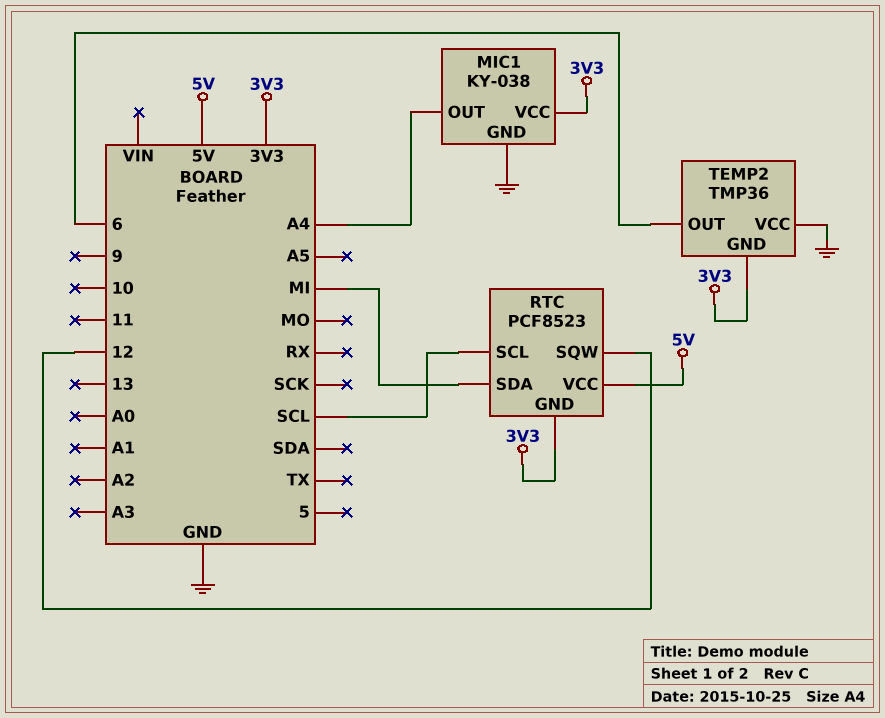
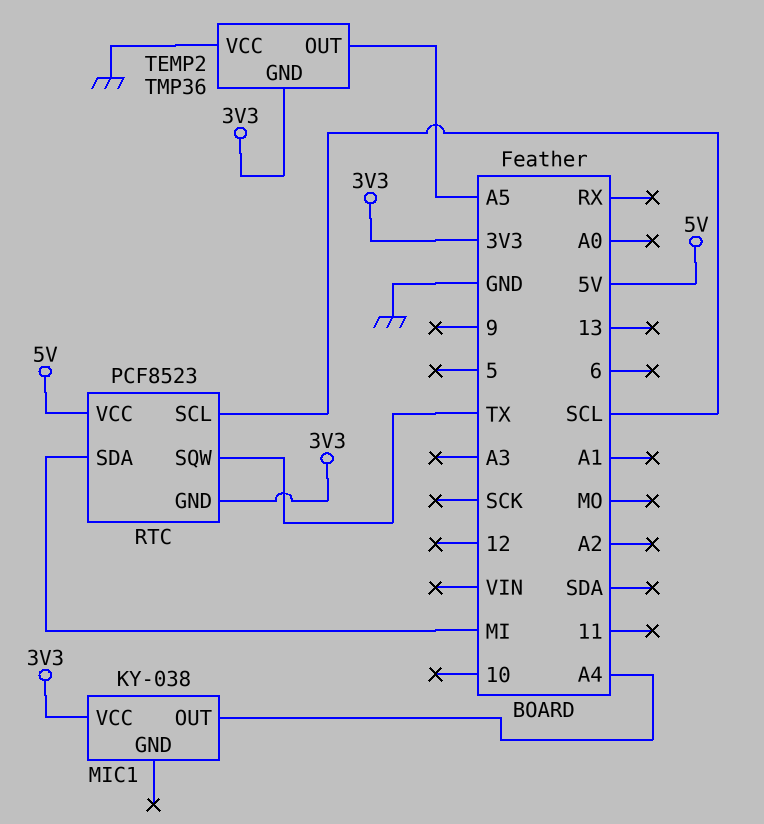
MIC1 pin GND: GND -> none
RTC pin SQW: 12 -> TX
TEMP2 pin OUT: 6 -> A5

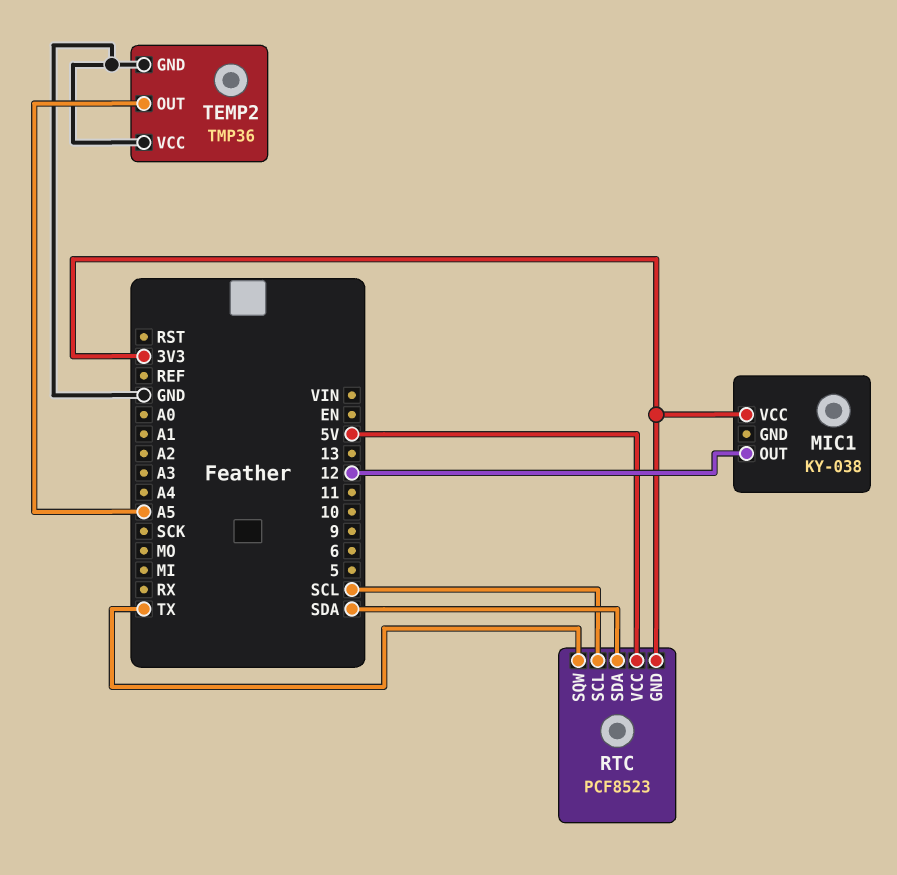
MIC1 pin OUT: A4 -> 12
RTC pin SDA: MI -> SDA
TEMP2 pin GND: 3V3 -> GND

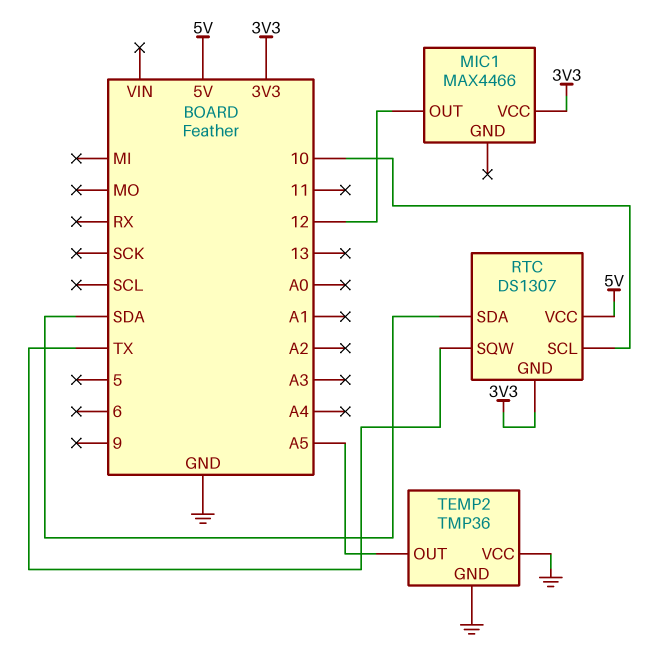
MIC1: KY-038 -> MAX4466
RTC: PCF8523 -> DS1307
RTC pin SCL: SCL -> 10

